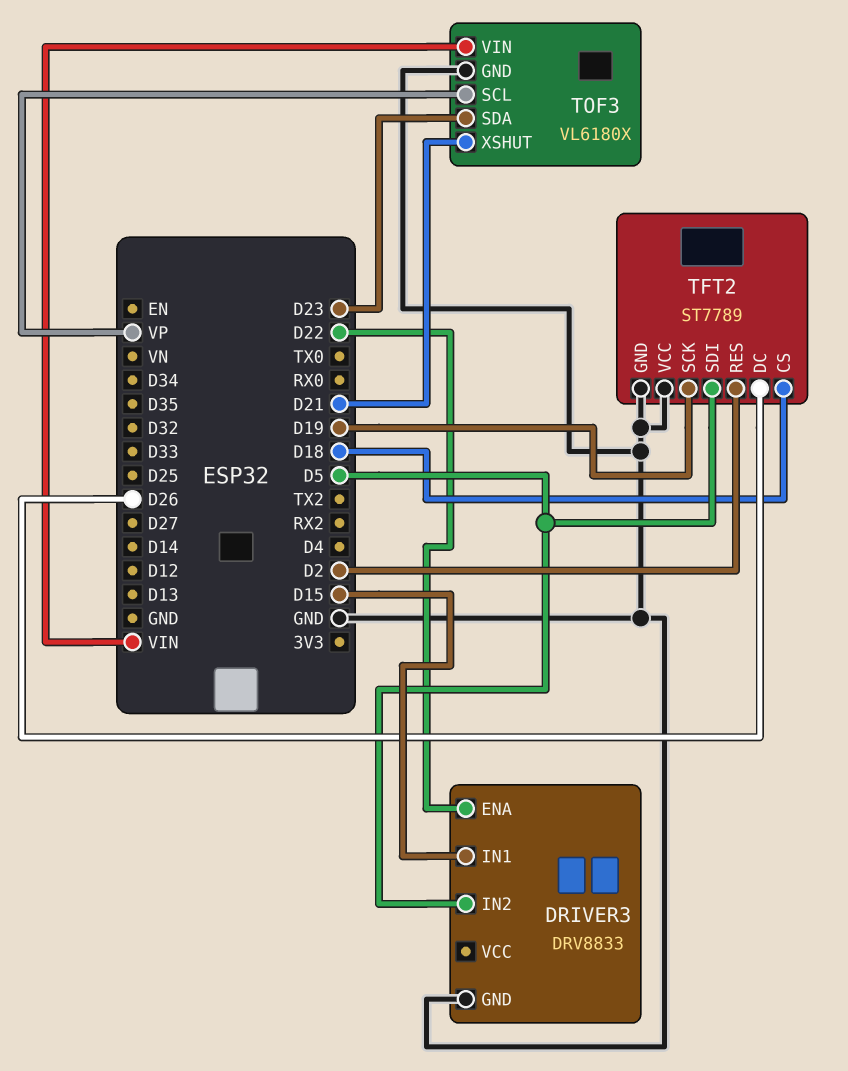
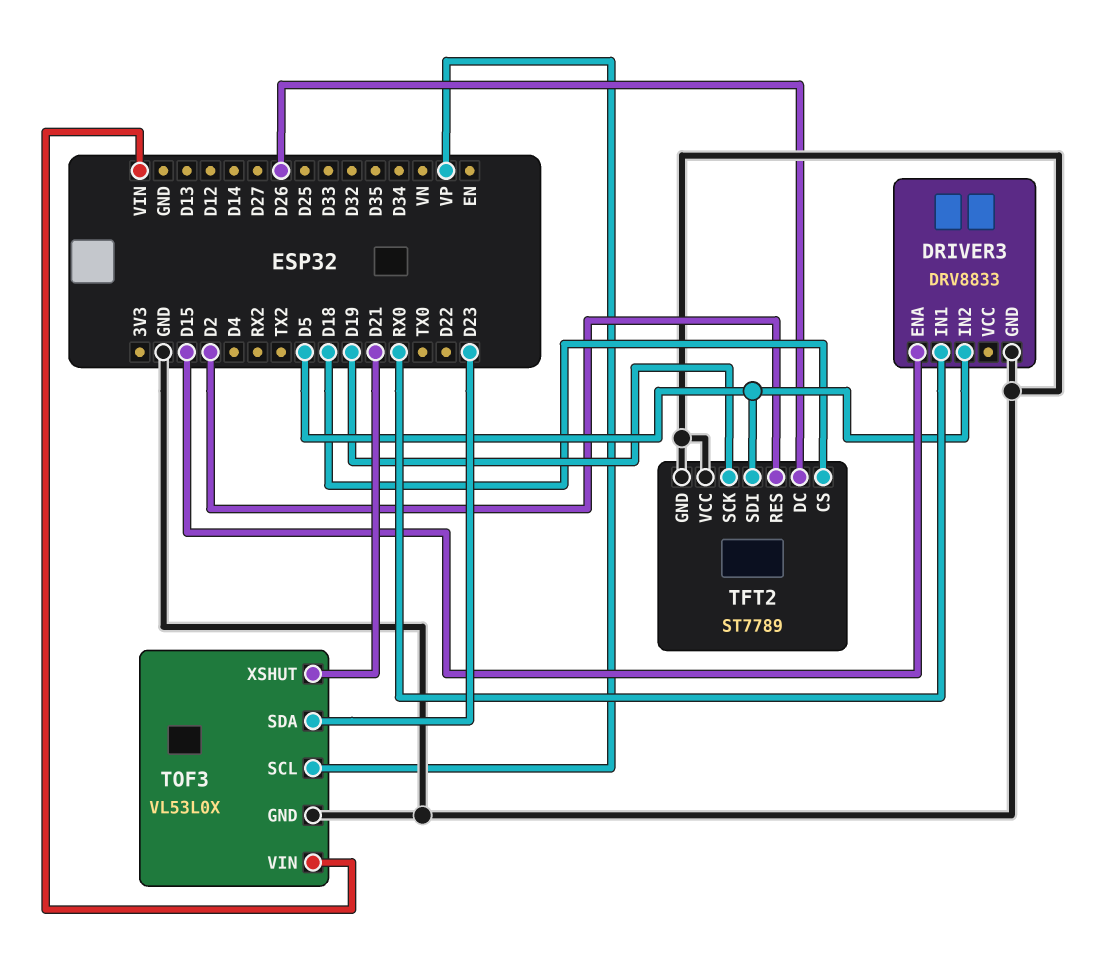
DRIVER3 pin ENA: D22 -> D15
DRIVER3 pin IN1: D15 -> RX0
TOF3: VL6180X -> VL53L0X

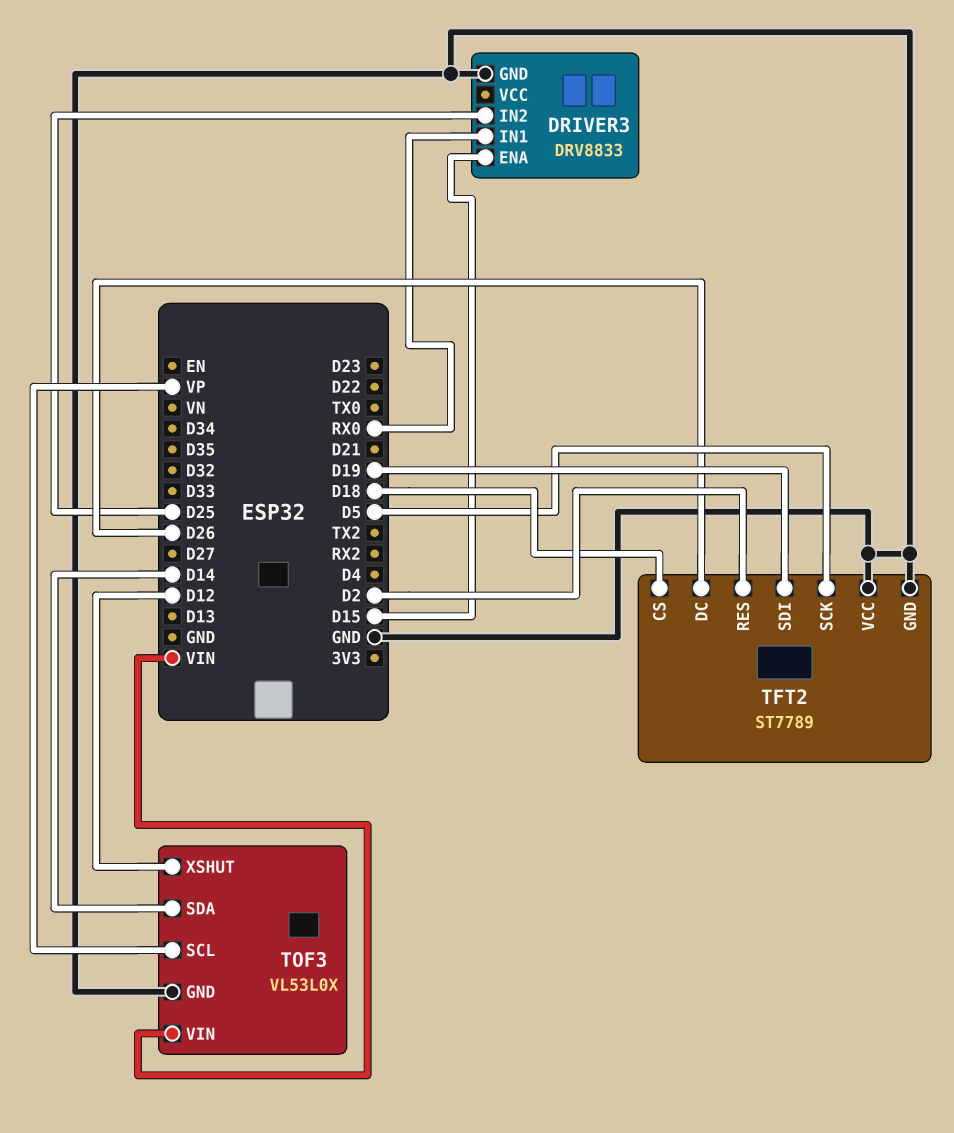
DRIVER3 pin IN2: D5 -> D25
TFT2 pin SCK: D19 -> D5
TFT2 pin SDI: D5 -> D19
TOF3 pin SDA: D23 -> D14
TOF3 pin XSHUT: D21 -> D12

